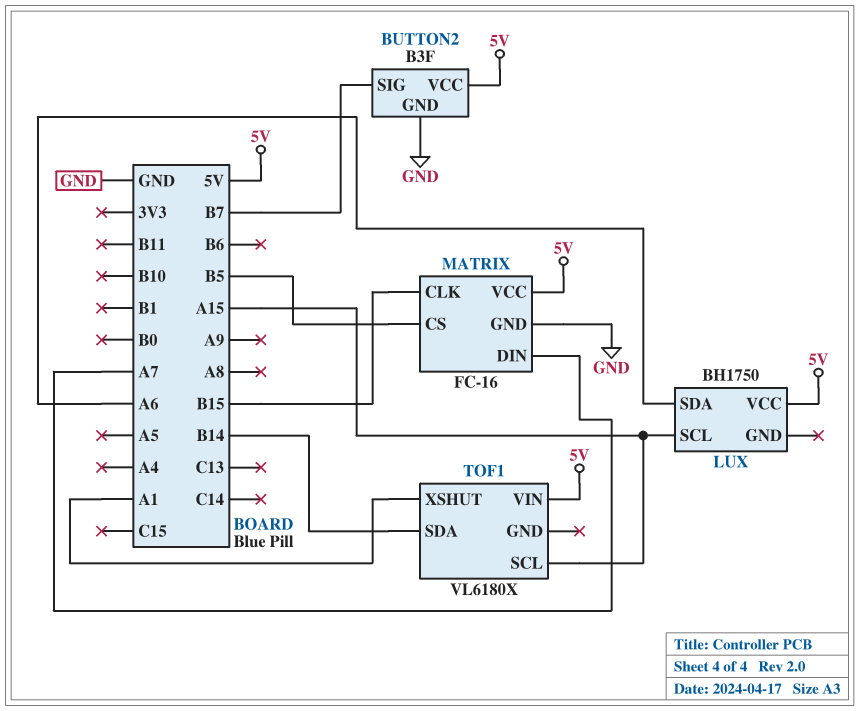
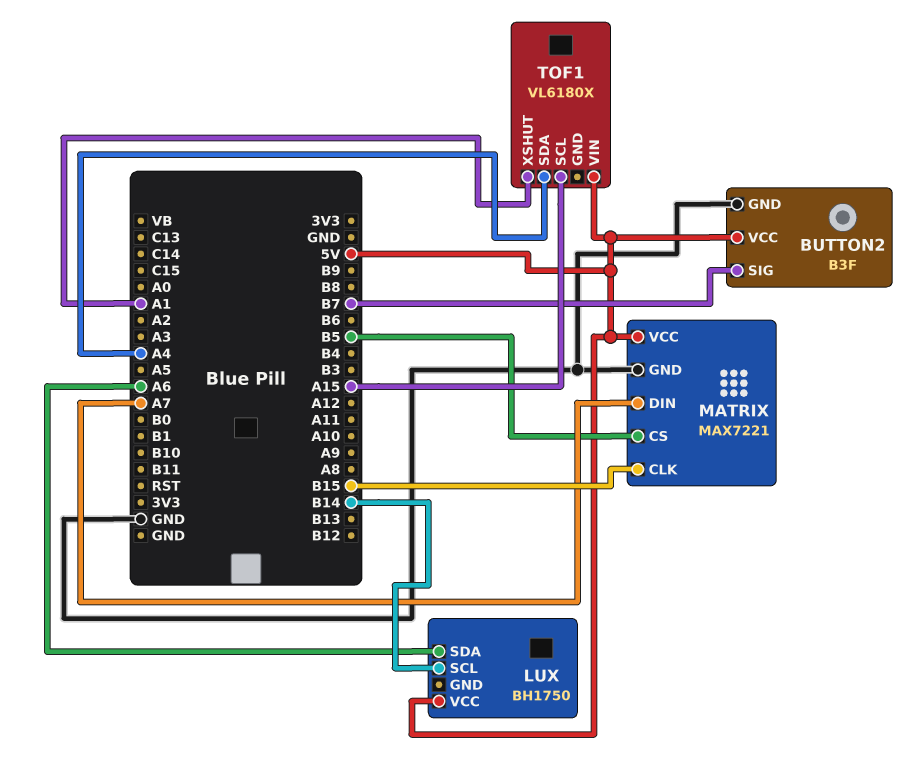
LUX pin SCL: A15 -> B14
MATRIX: FC-16 -> MAX7221
TOF1 pin SDA: B14 -> A4

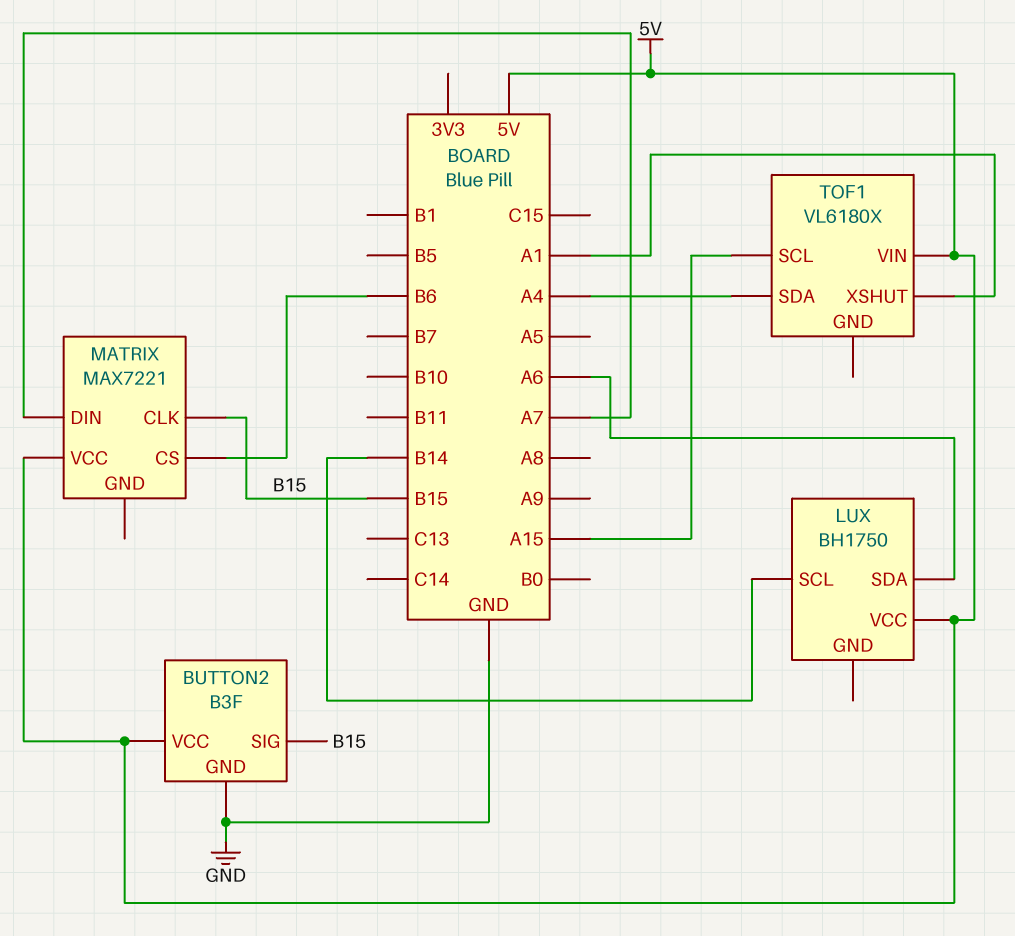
BUTTON2 pin SIG: B7 -> B15
MATRIX pin CS: B5 -> B6
MATRIX pin GND: GND -> none

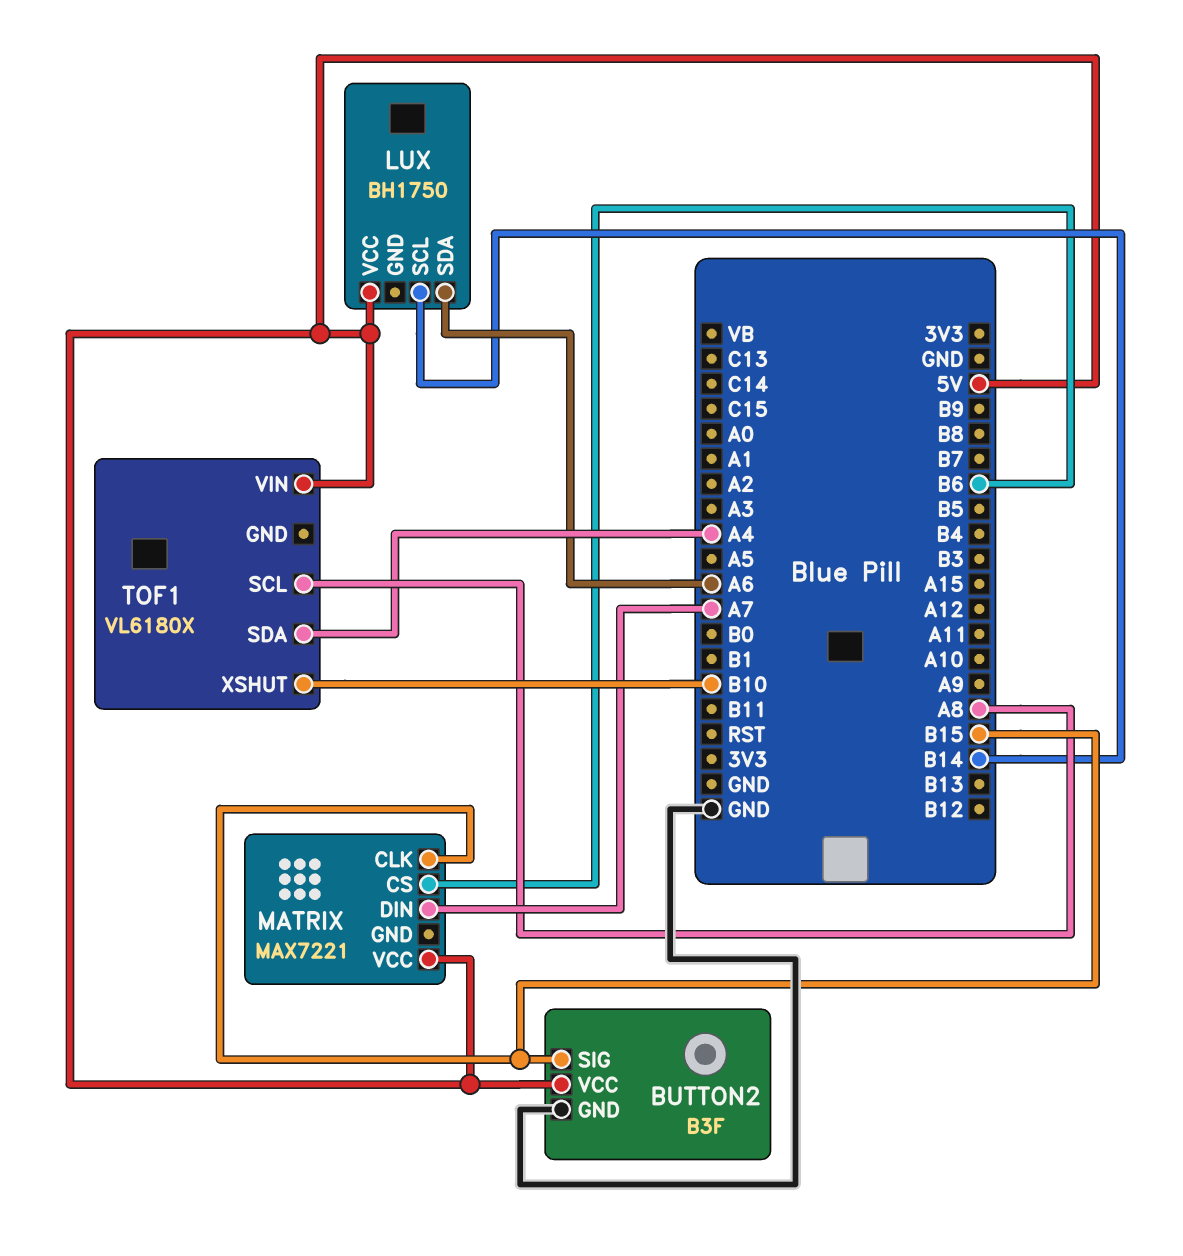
TOF1 pin SCL: A15 -> A8
TOF1 pin XSHUT: A1 -> B10

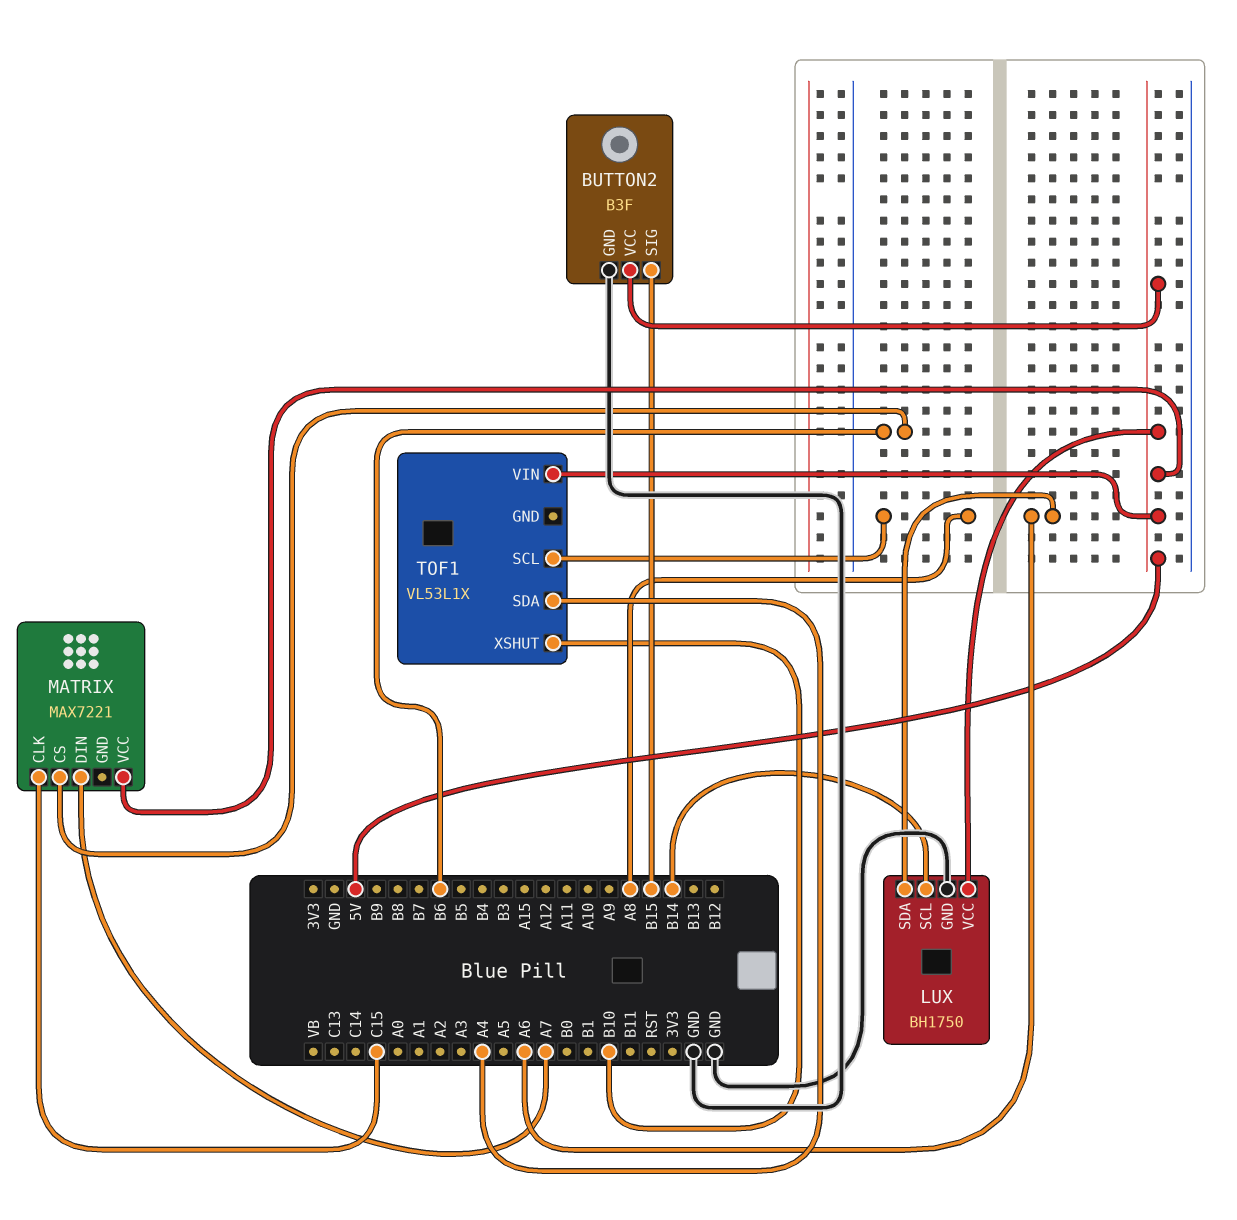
LUX pin GND: none -> GND
MATRIX pin CLK: B15 -> C15
TOF1: VL6180X -> VL53L1X

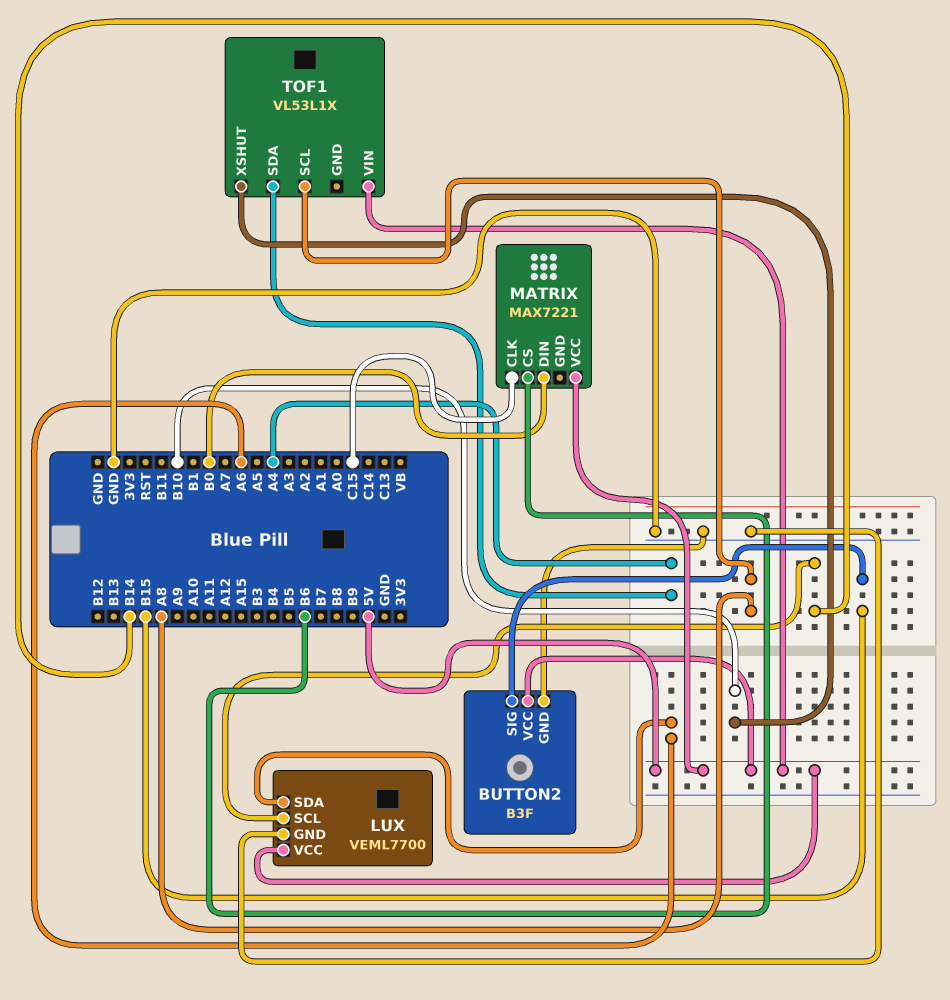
LUX: BH1750 -> VEML7700
MATRIX pin DIN: A7 -> B0

